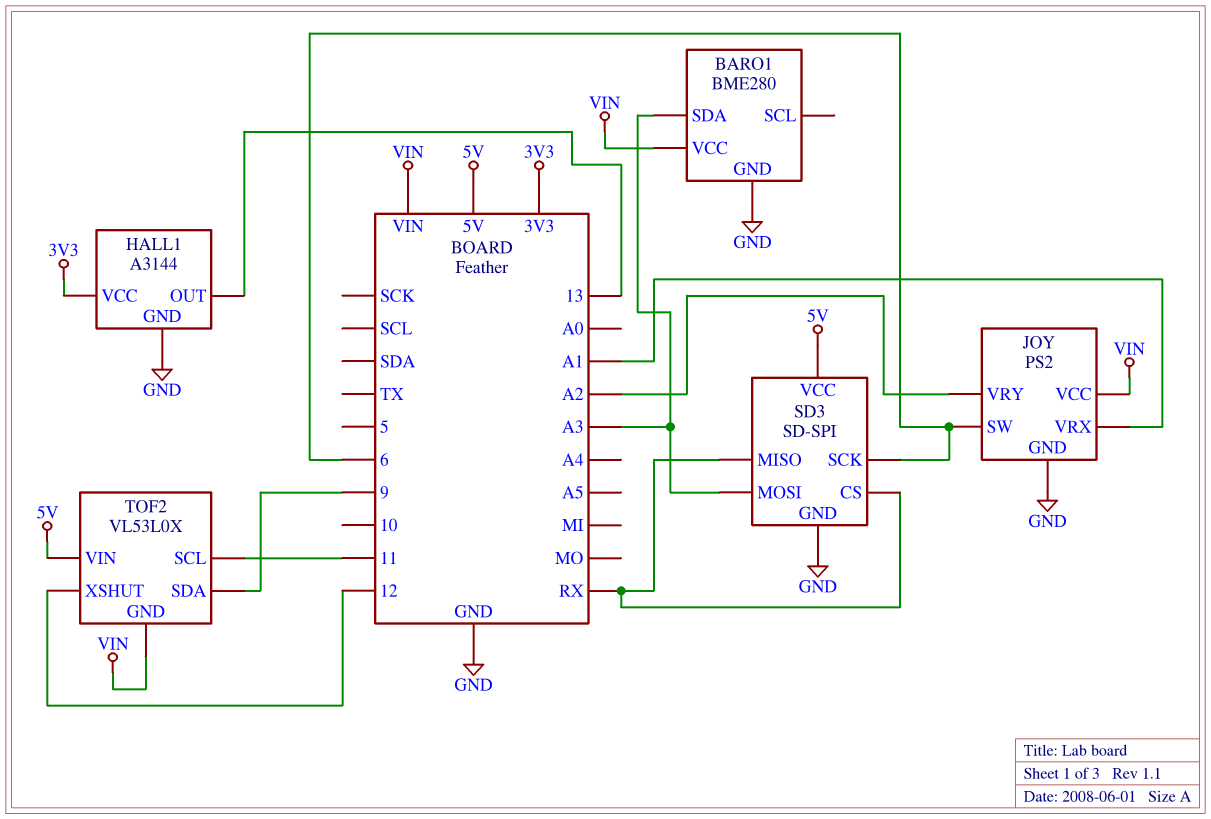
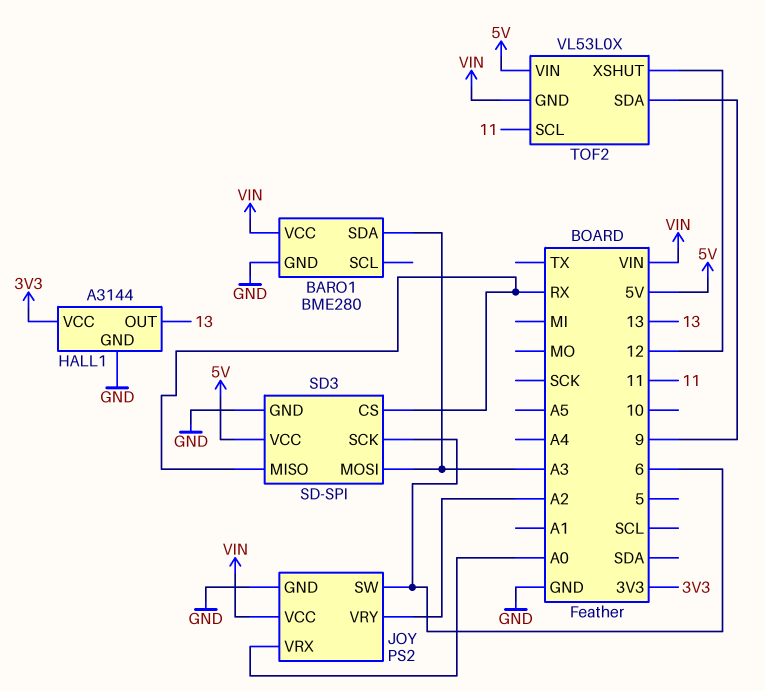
JOY pin VRX: A1 -> A0

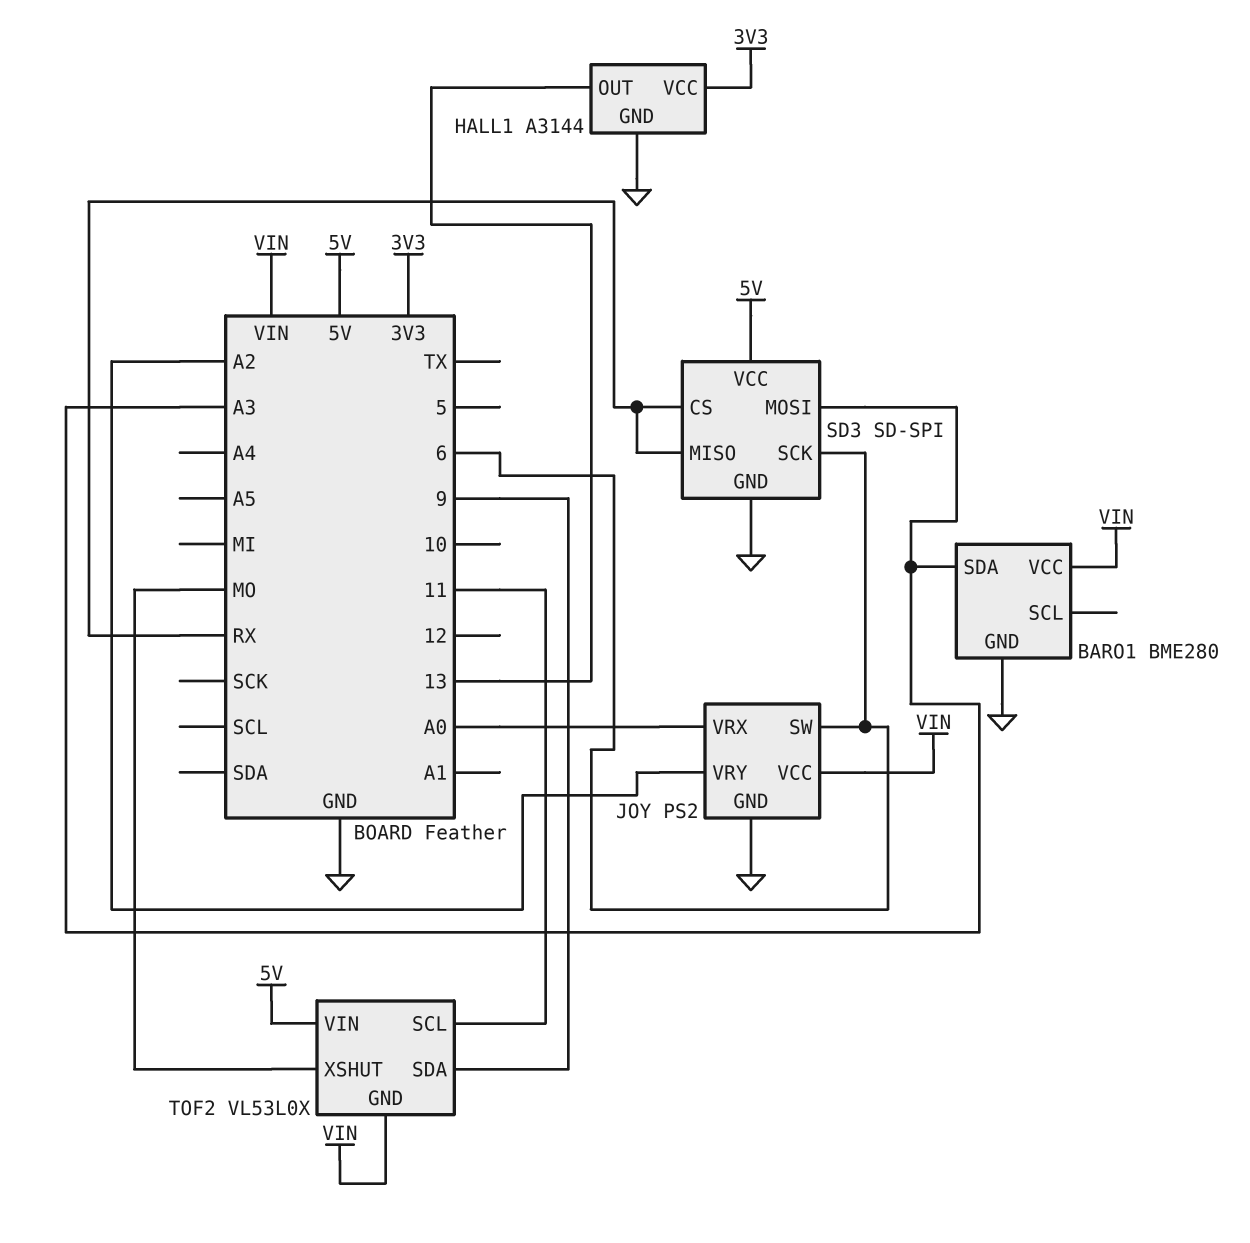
TOF2 pin XSHUT: 12 -> MO

